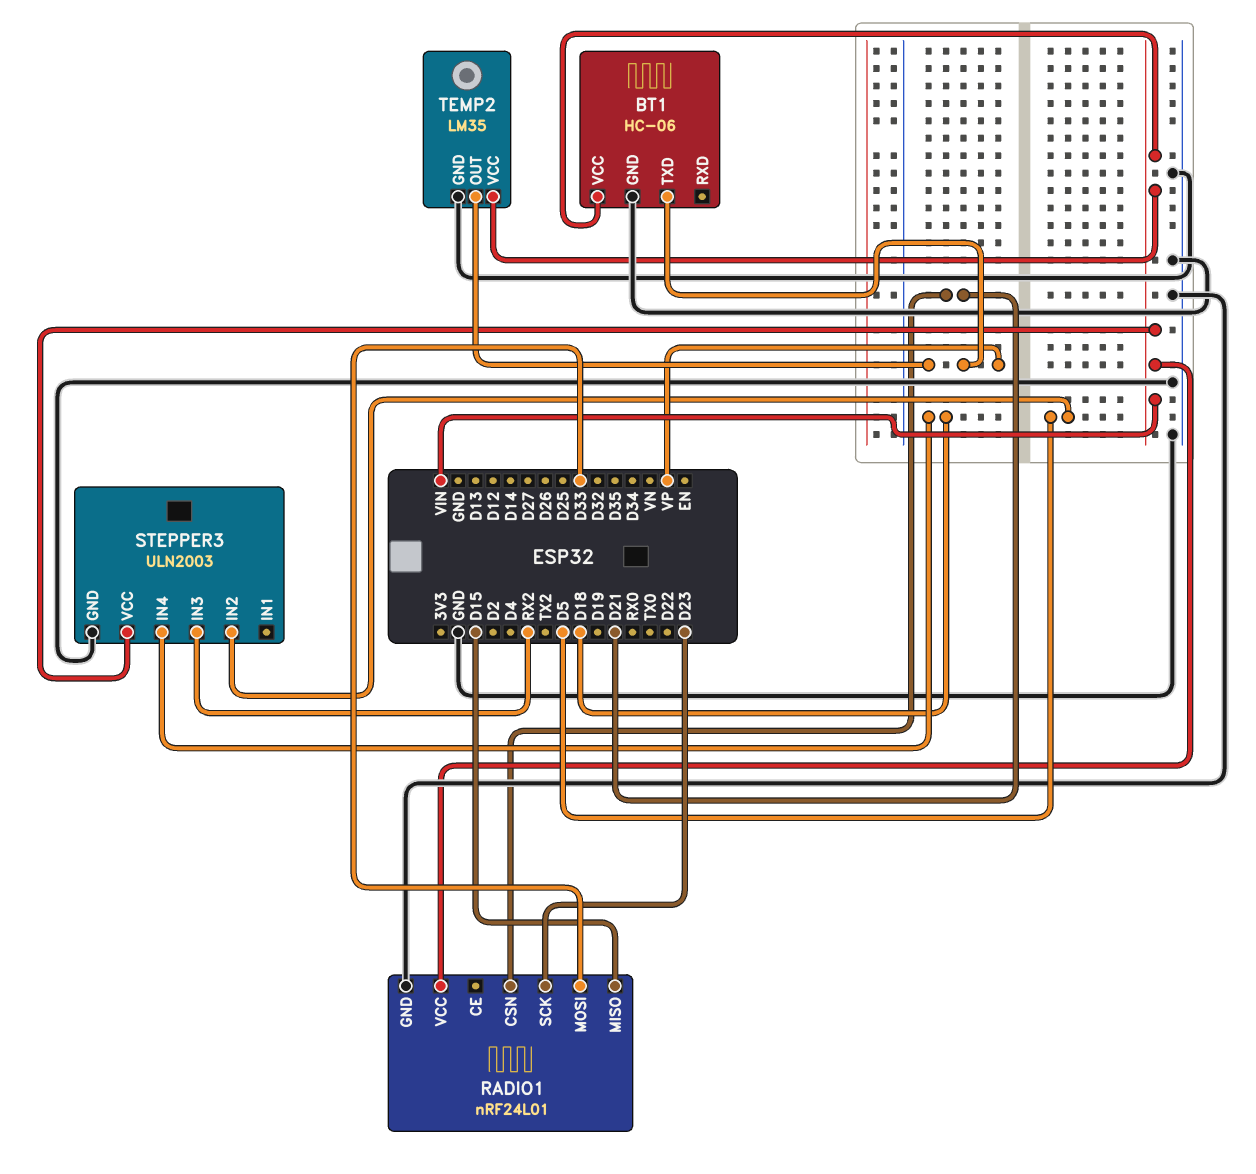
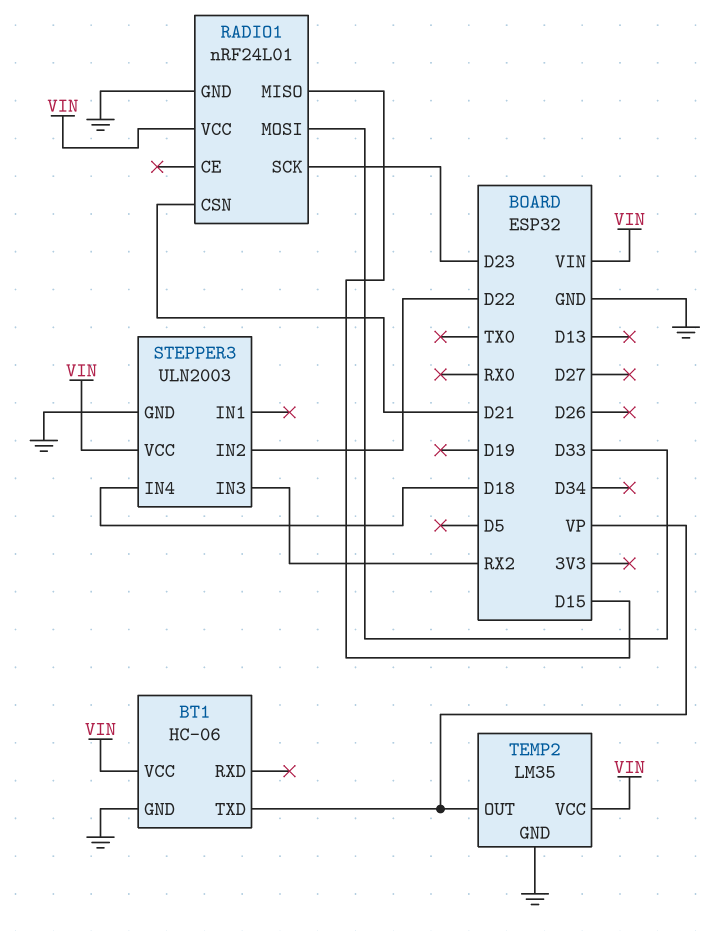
STEPPER3 pin IN2: D5 -> D22

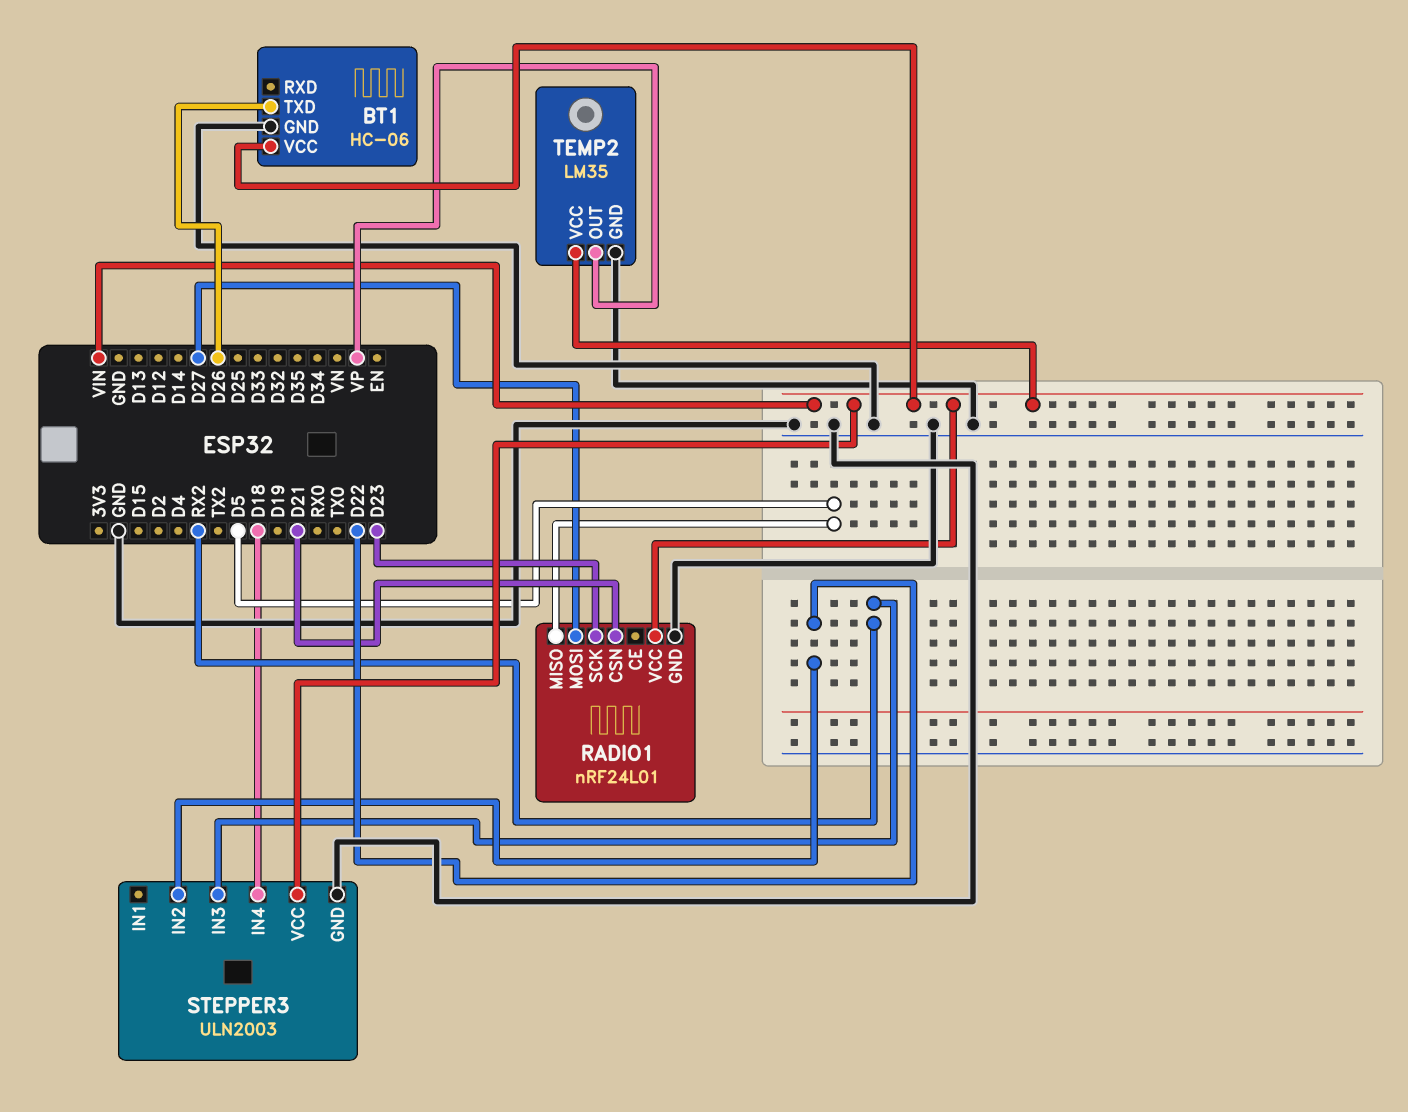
BT1 pin TXD: VP -> D26
RADIO1 pin MISO: D15 -> D5
RADIO1 pin MOSI: D33 -> D27

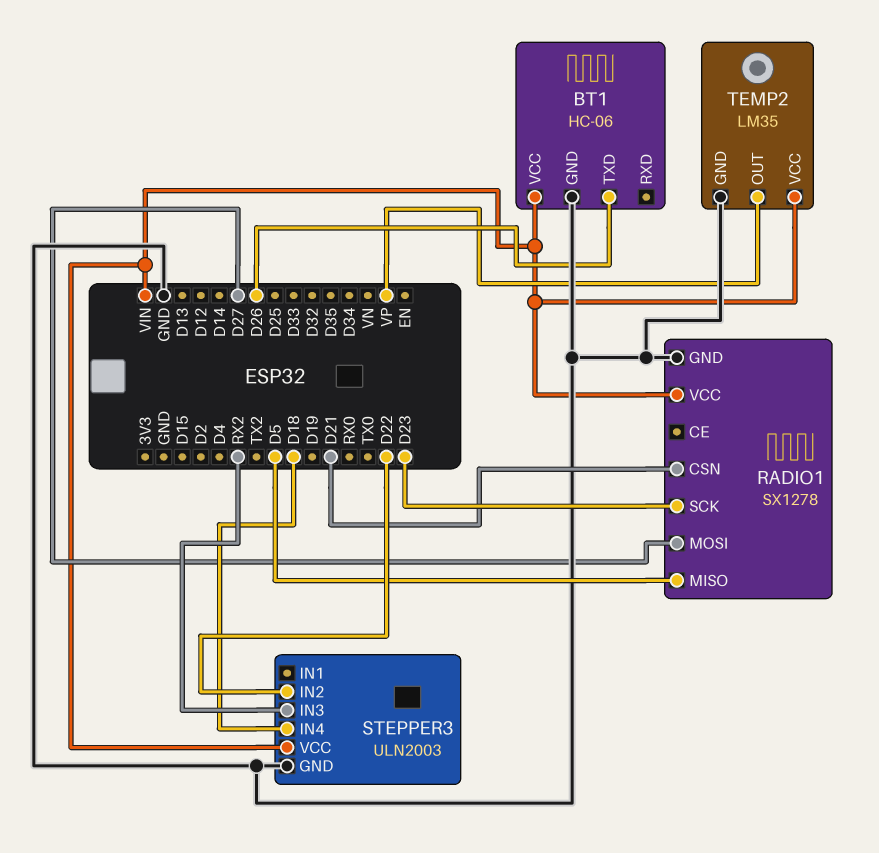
RADIO1: nRF24L01 -> SX1278

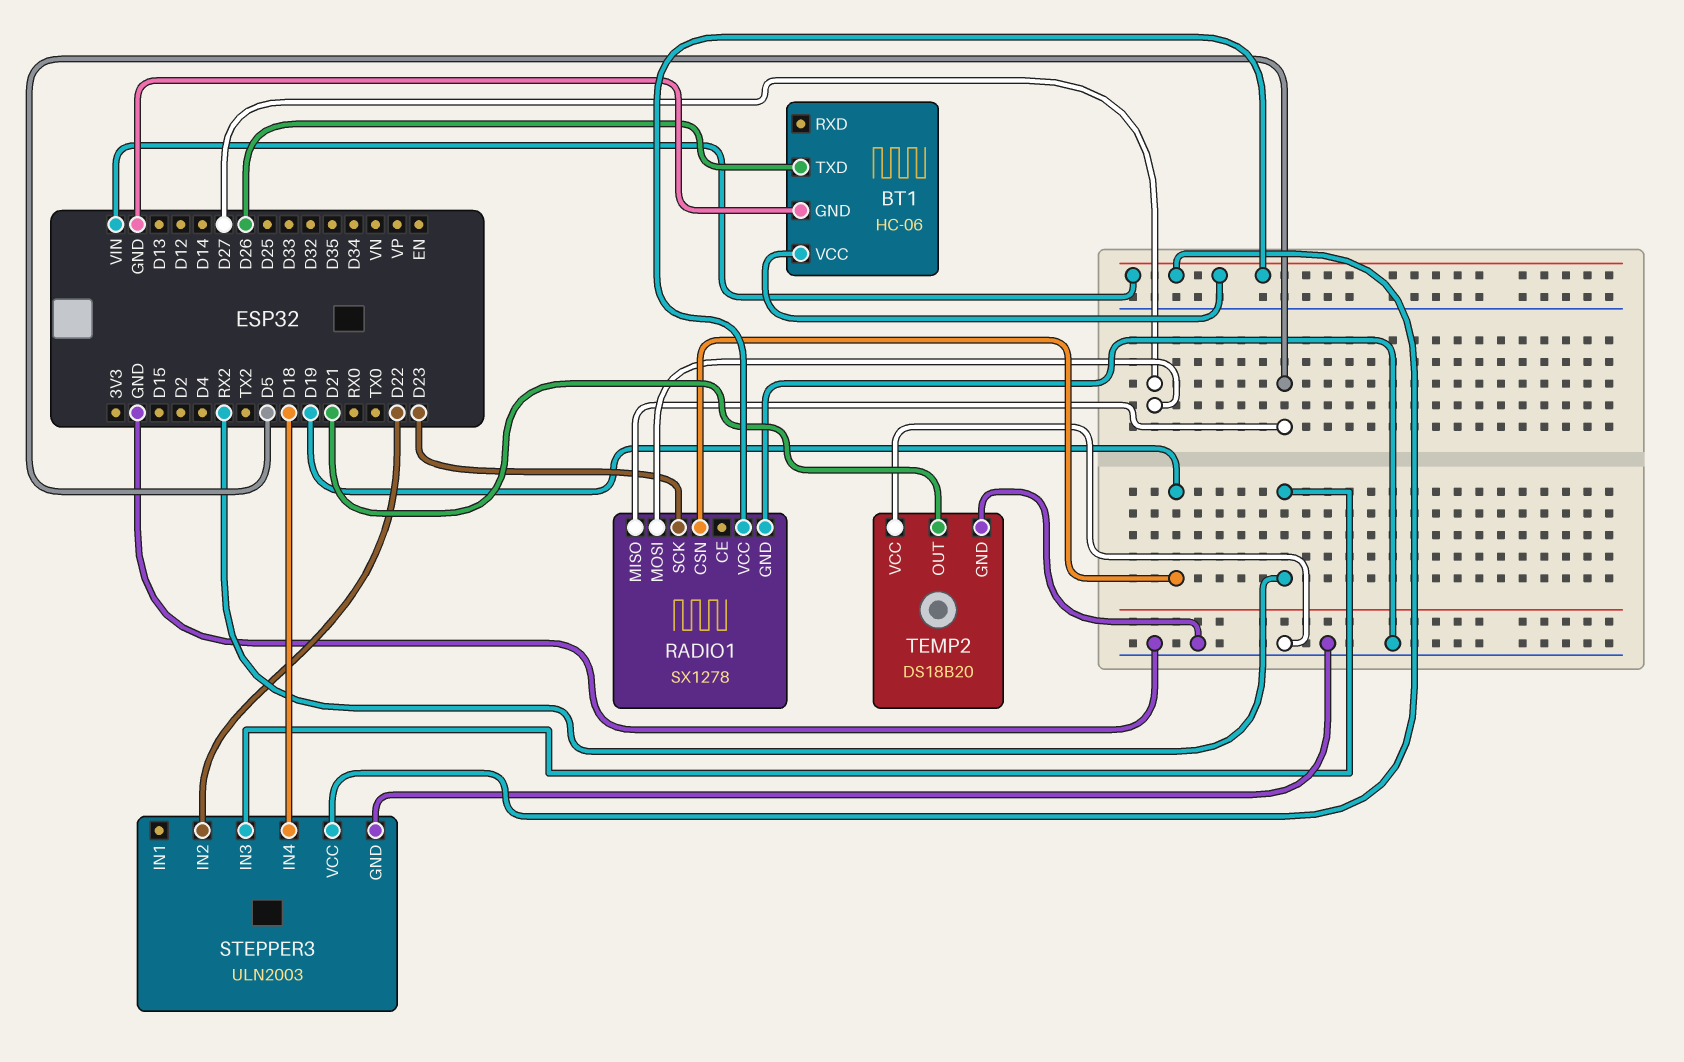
RADIO1 pin CSN: D21 -> D19
TEMP2: LM35 -> DS18B20
TEMP2 pin OUT: VP -> D21
TEMP2 pin VCC: VIN -> GND

